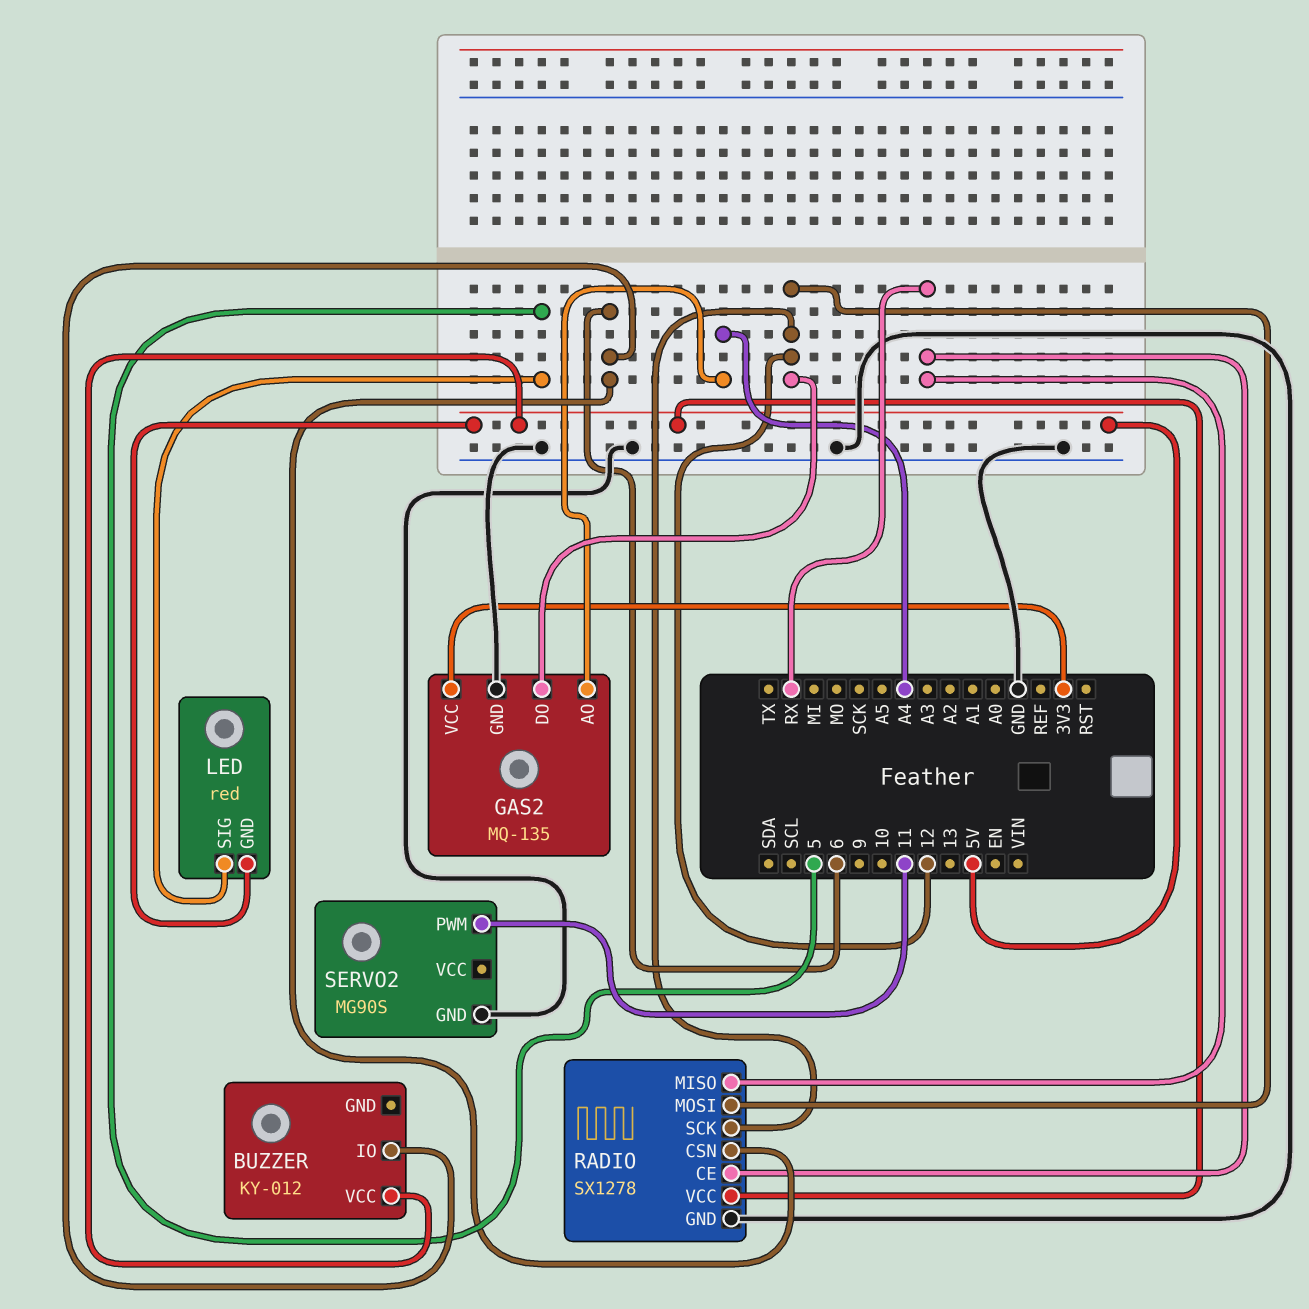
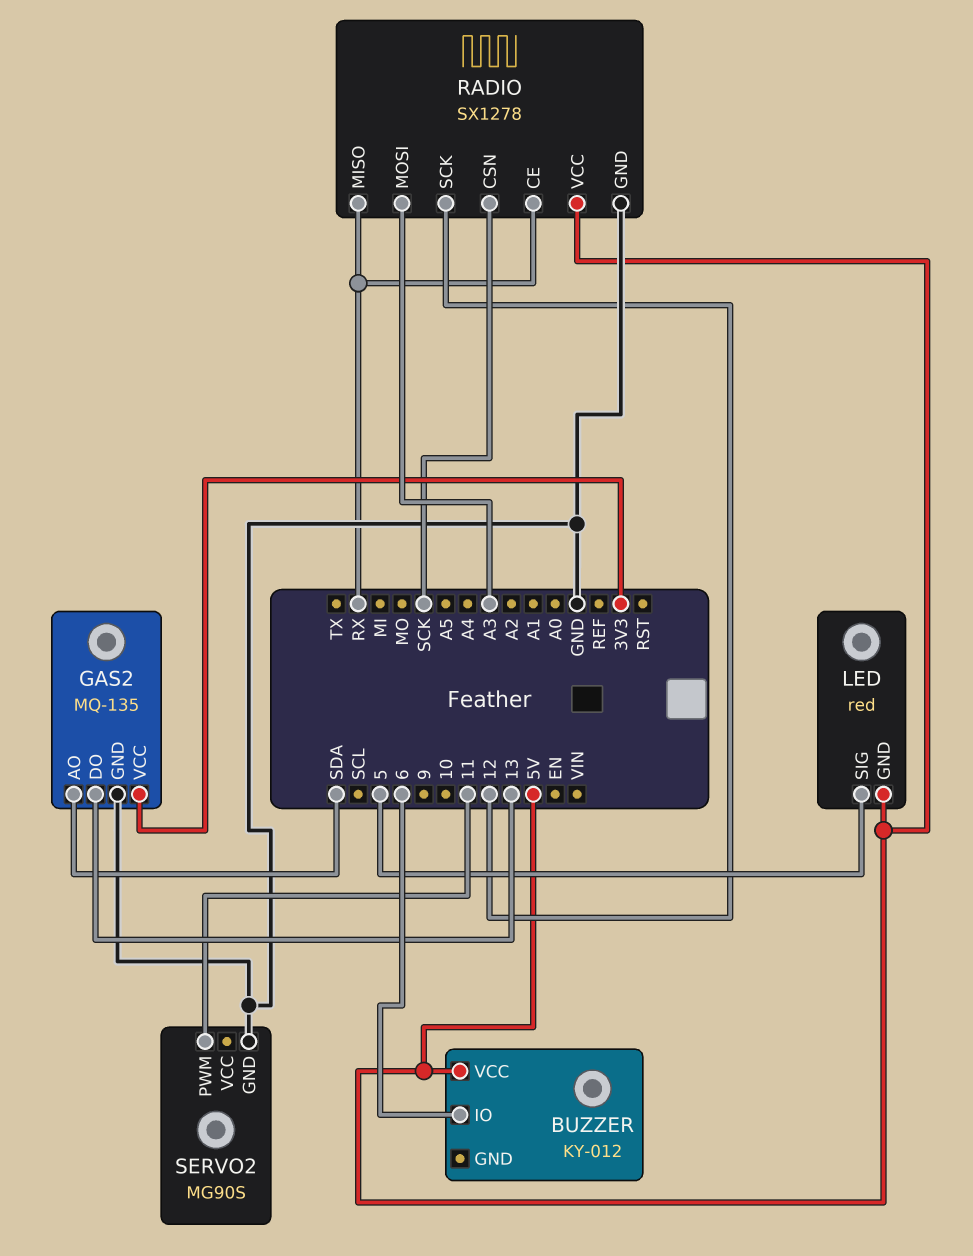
GAS2 pin AO: A4 -> SDA
GAS2 pin DO: 12 -> 13
RADIO pin CSN: 6 -> SCK
RADIO pin MOSI: 12 -> A3

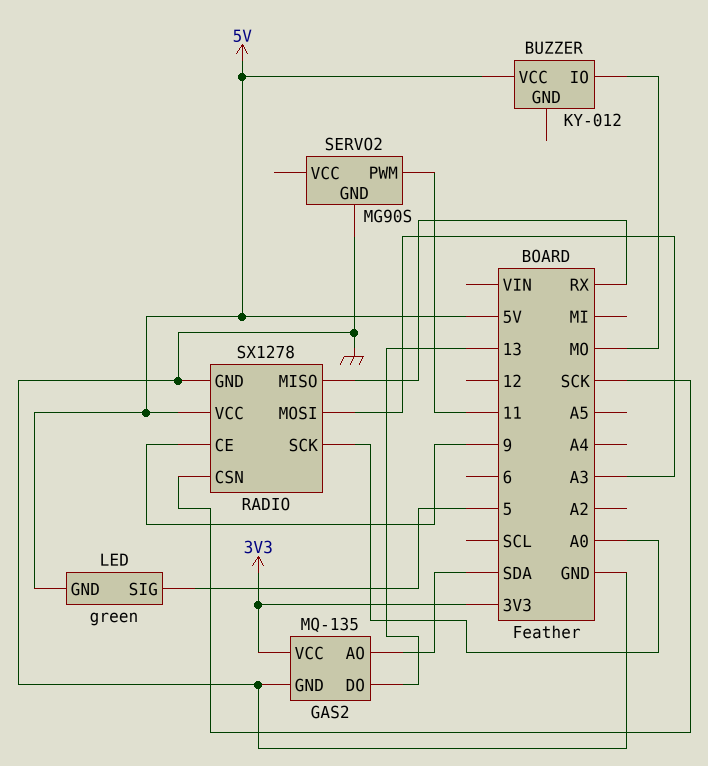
BUZZER pin IO: 6 -> MO
LED: red -> green
RADIO pin CE: RX -> 9
RADIO pin SCK: 12 -> A0

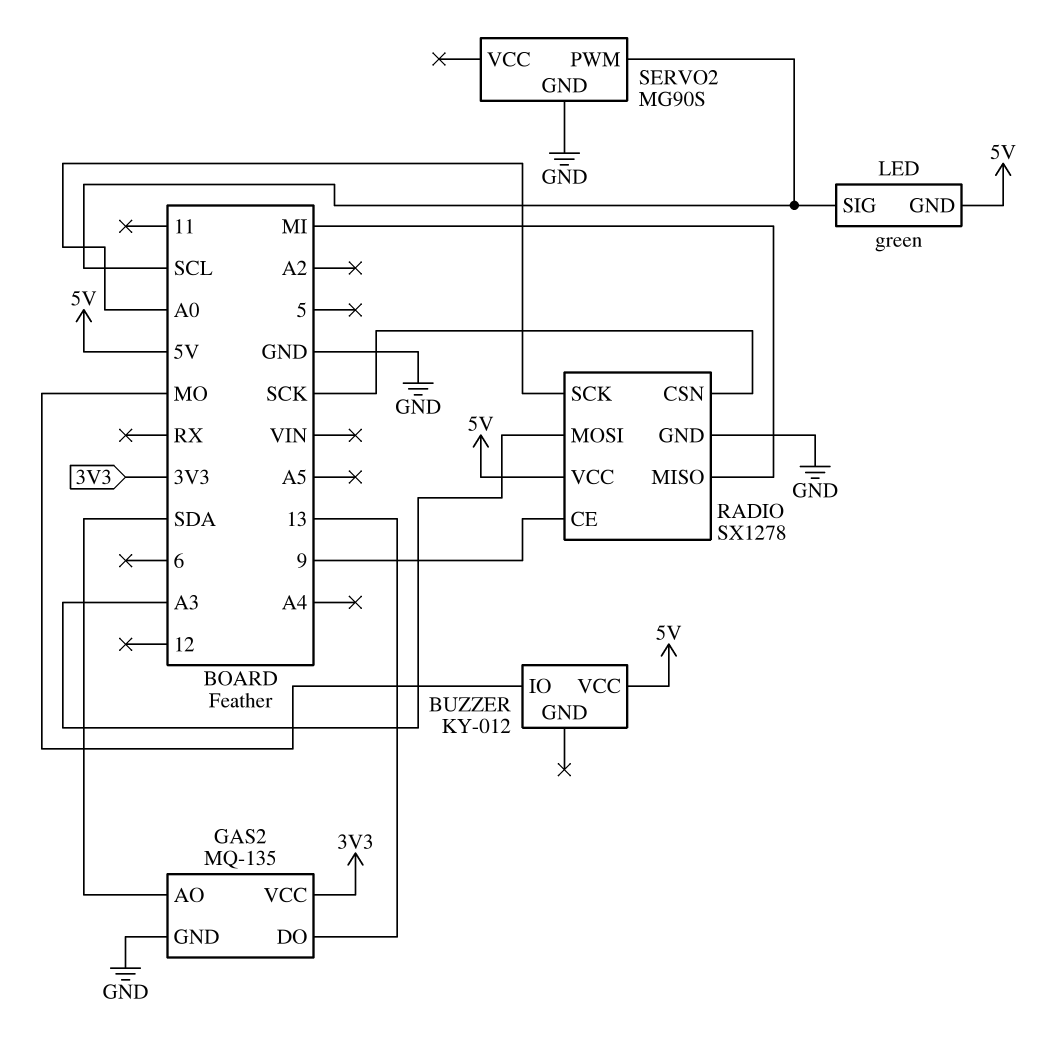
LED pin SIG: 5 -> SCL
RADIO pin MISO: RX -> MI
SERVO2 pin PWM: 11 -> SCL

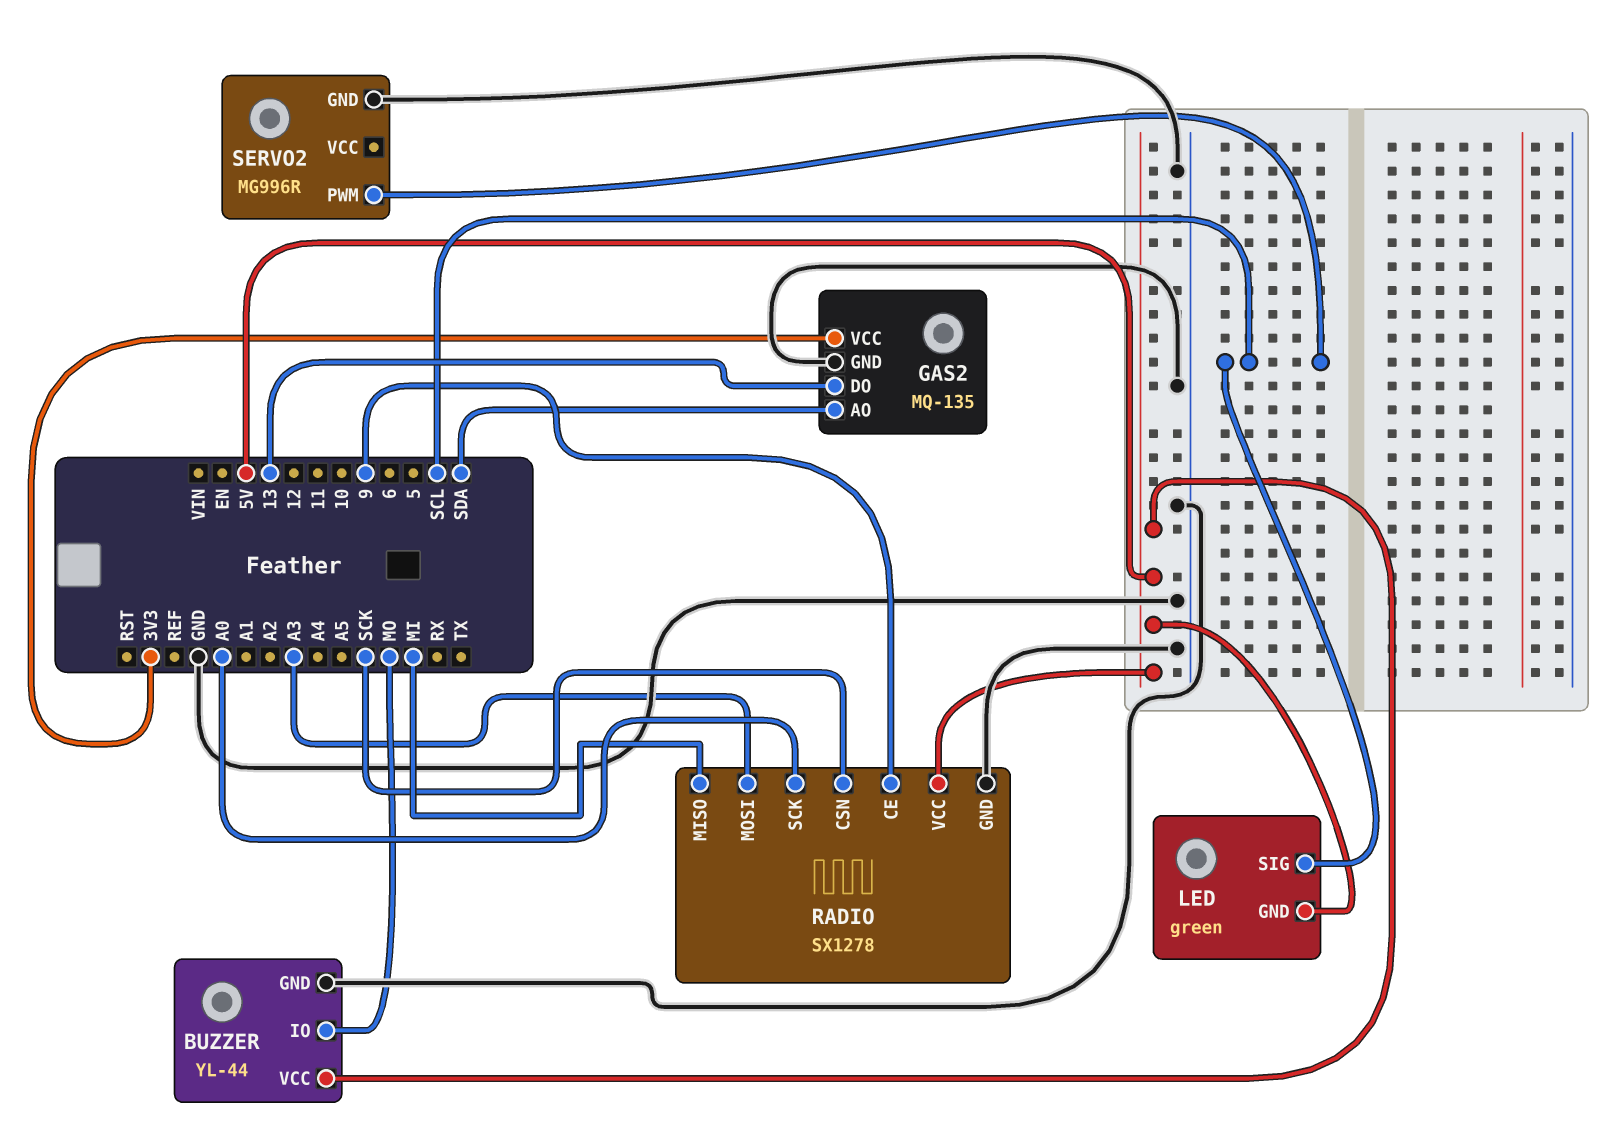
BUZZER: KY-012 -> YL-44
BUZZER pin GND: none -> GND
SERVO2: MG90S -> MG996R

